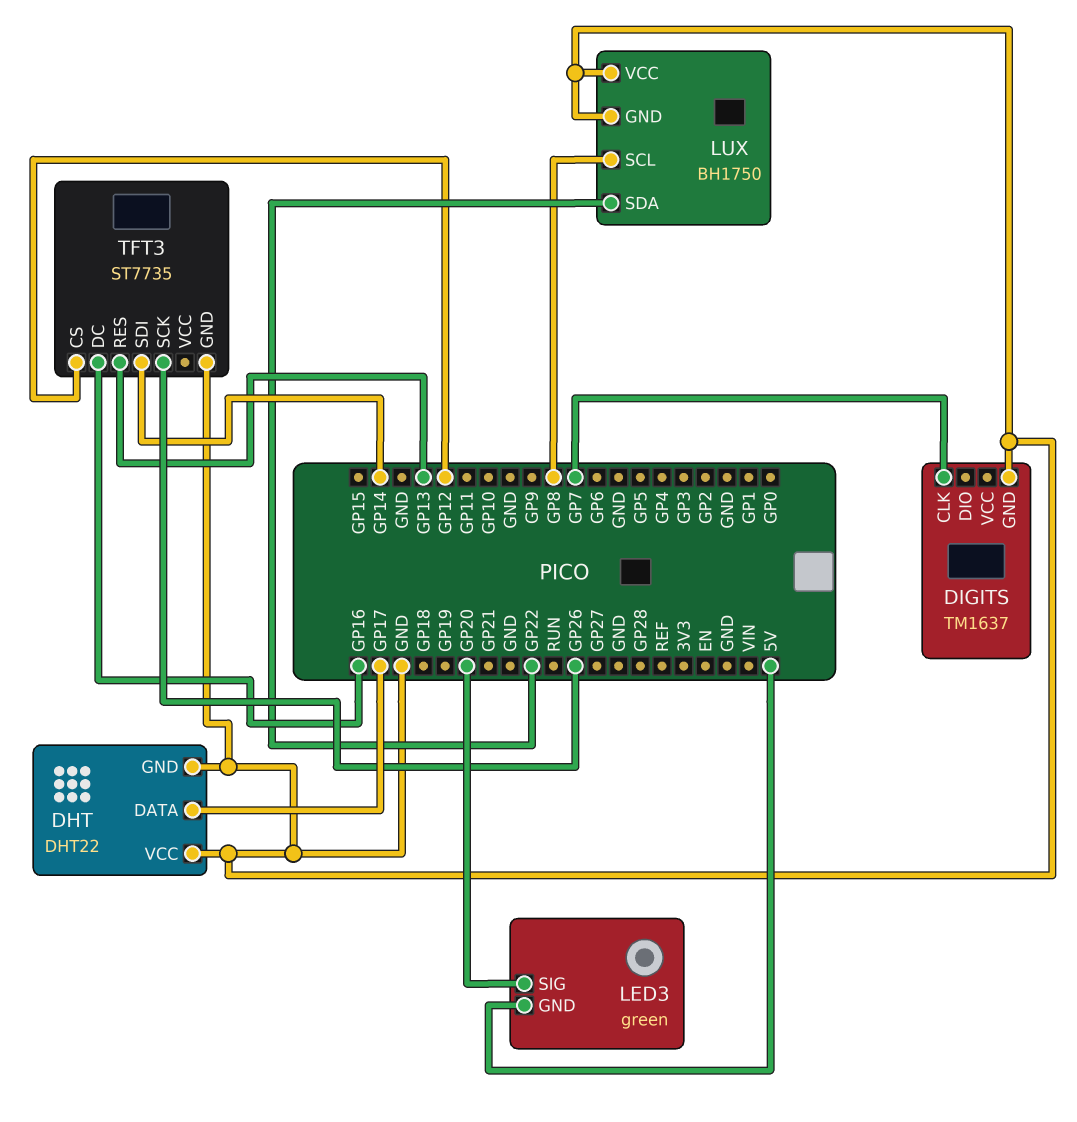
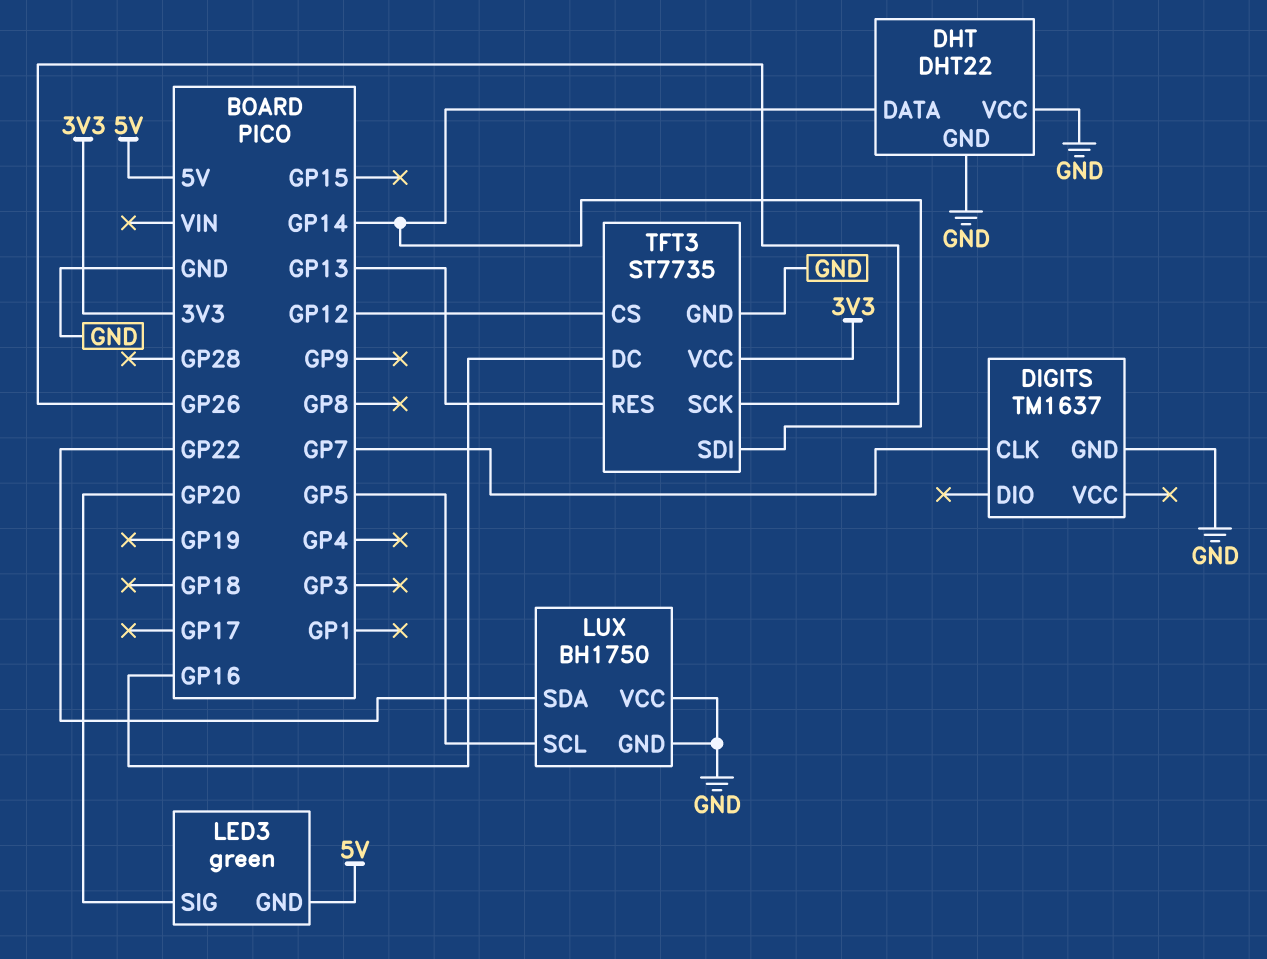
DHT pin DATA: GP17 -> GP14
LUX pin SCL: GP8 -> GP5
TFT3 pin VCC: none -> 3V3

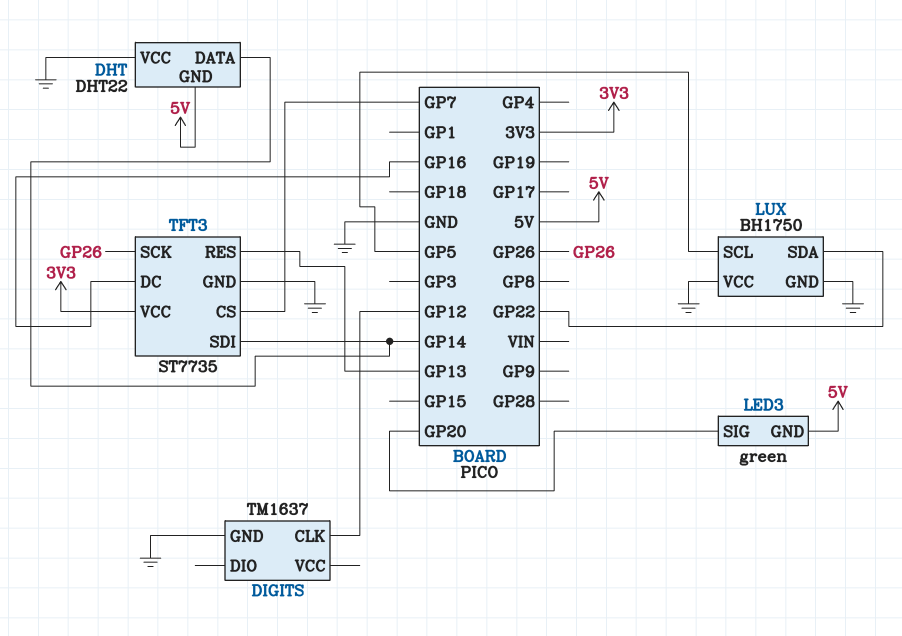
DHT pin GND: GND -> 5V
DIGITS pin CLK: GP7 -> GP12
TFT3 pin CS: GP12 -> GP7

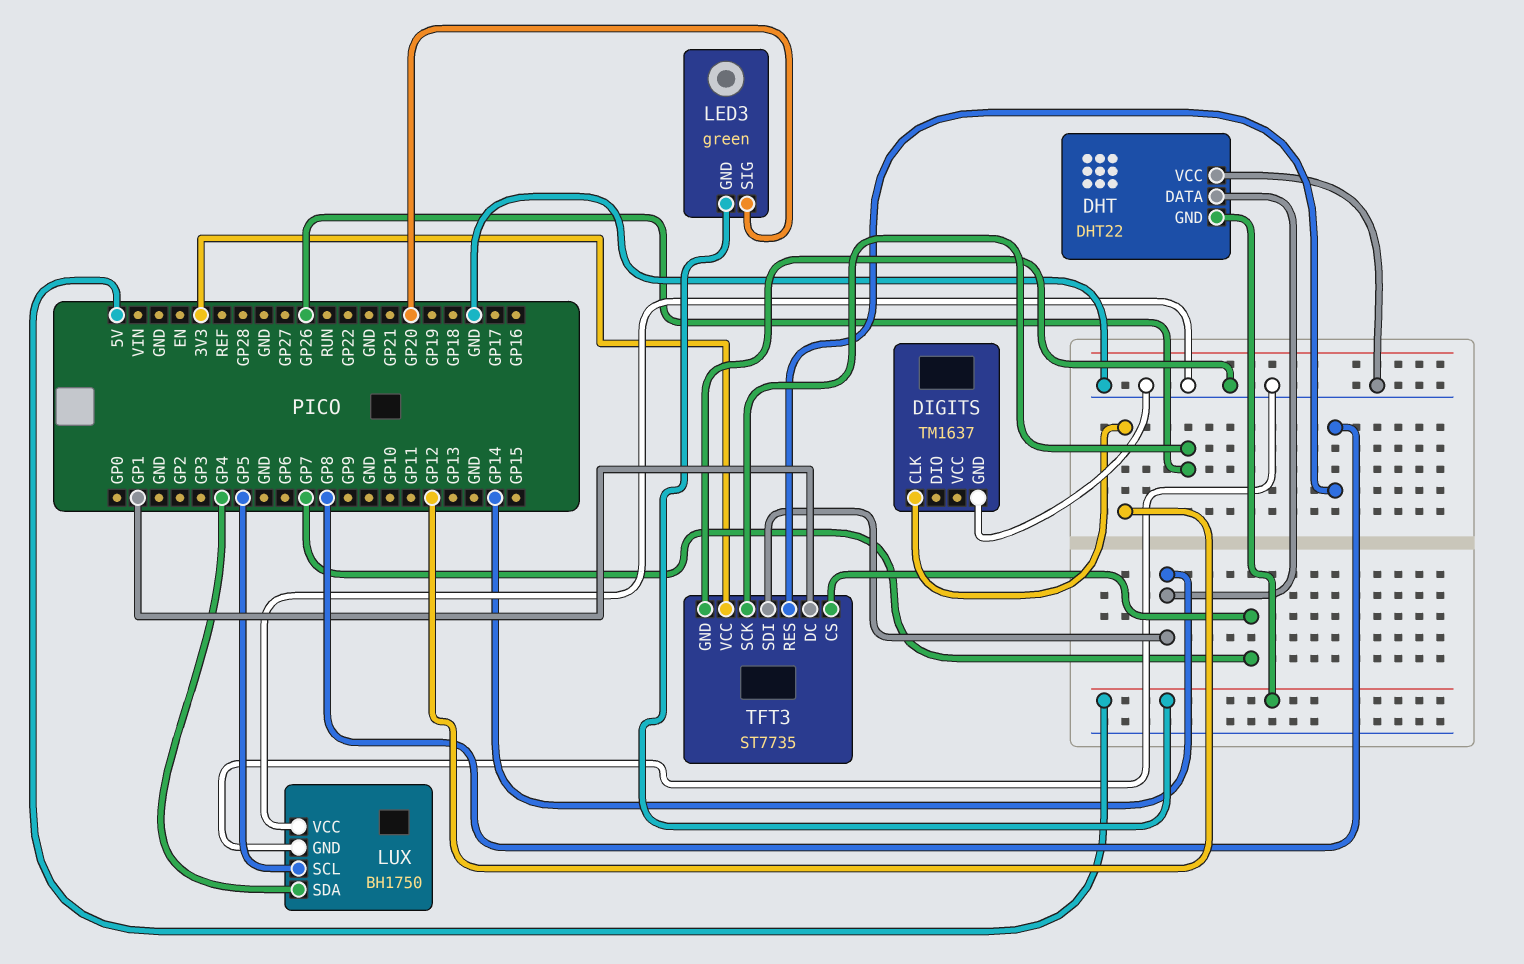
LUX pin SDA: GP22 -> GP4
TFT3 pin DC: GP16 -> GP1
TFT3 pin RES: GP13 -> GP8

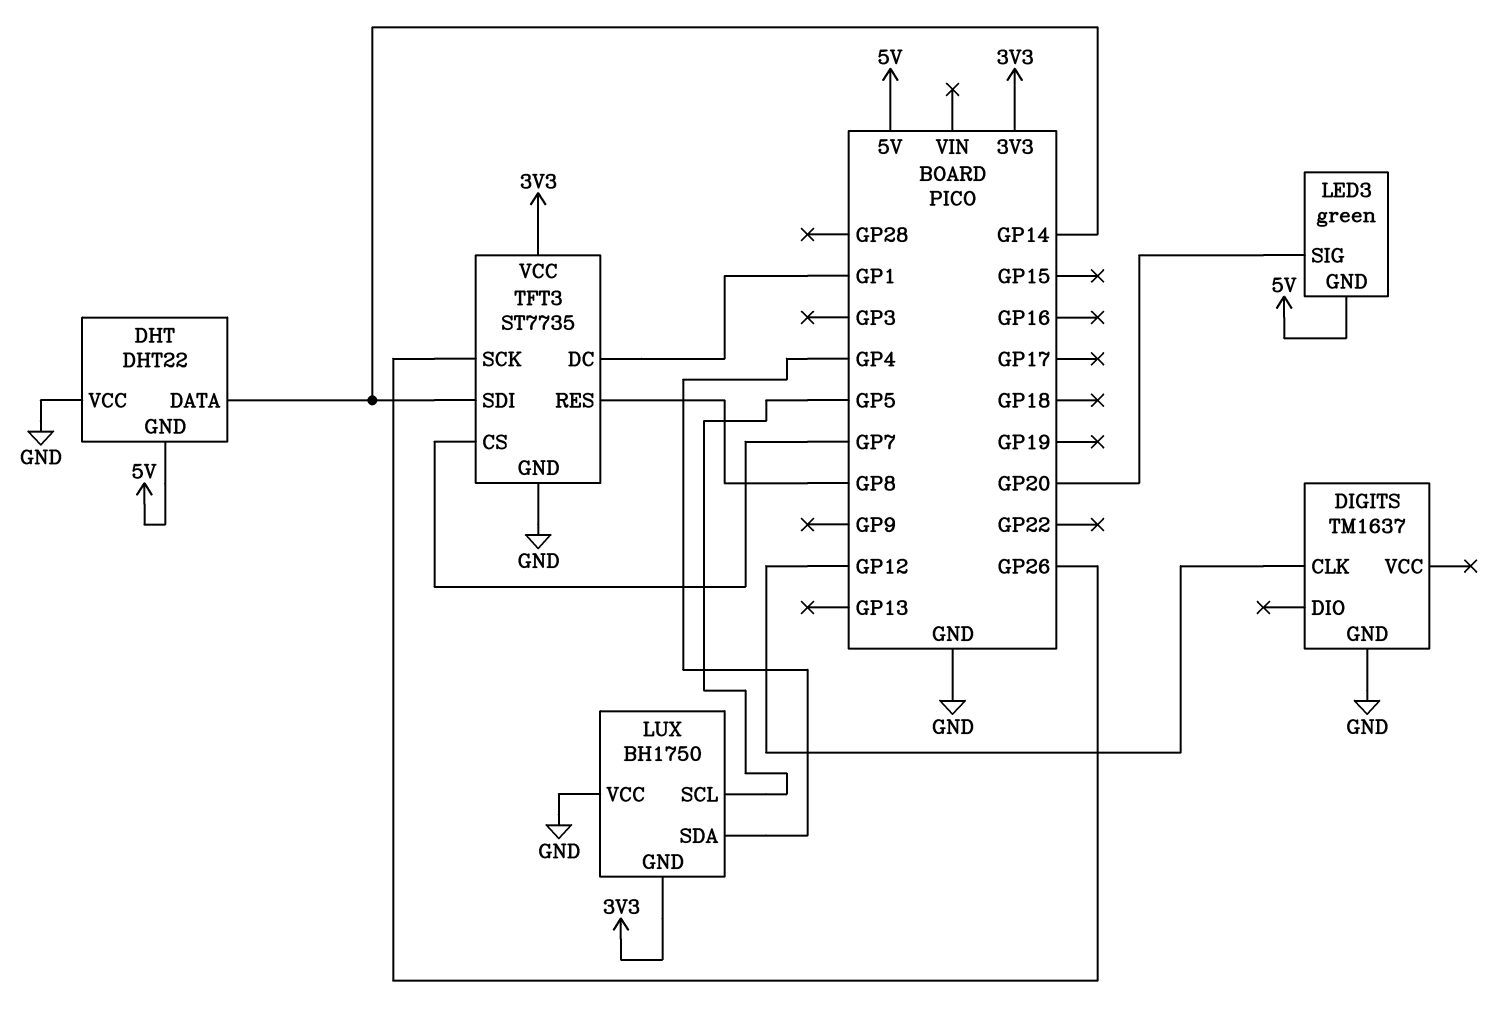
LUX pin GND: GND -> 3V3

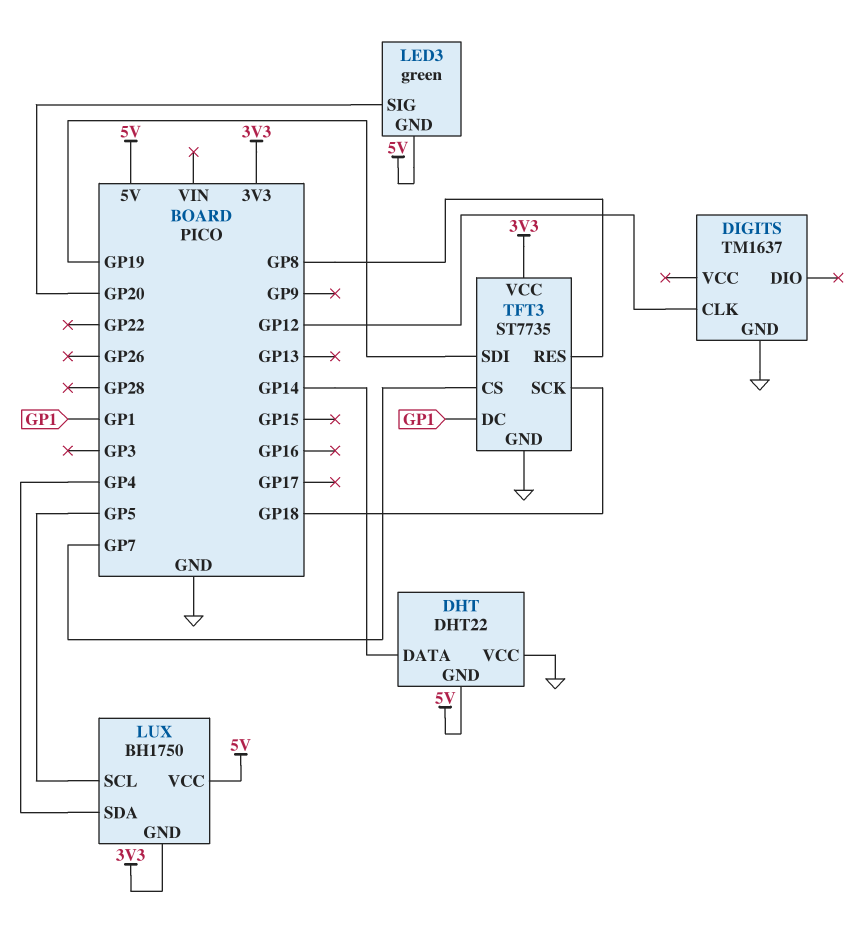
LUX pin VCC: GND -> 5V
TFT3 pin SCK: GP26 -> GP18
TFT3 pin SDI: GP14 -> GP19

